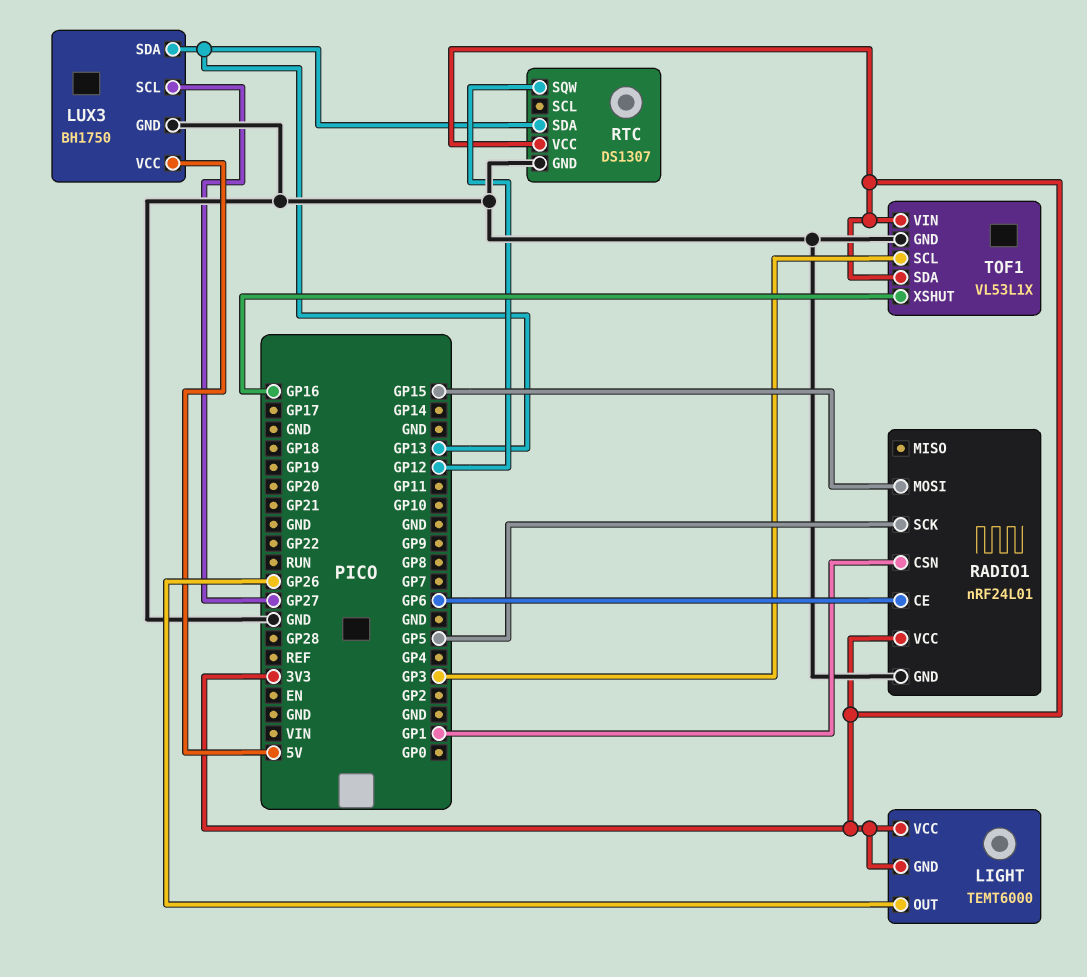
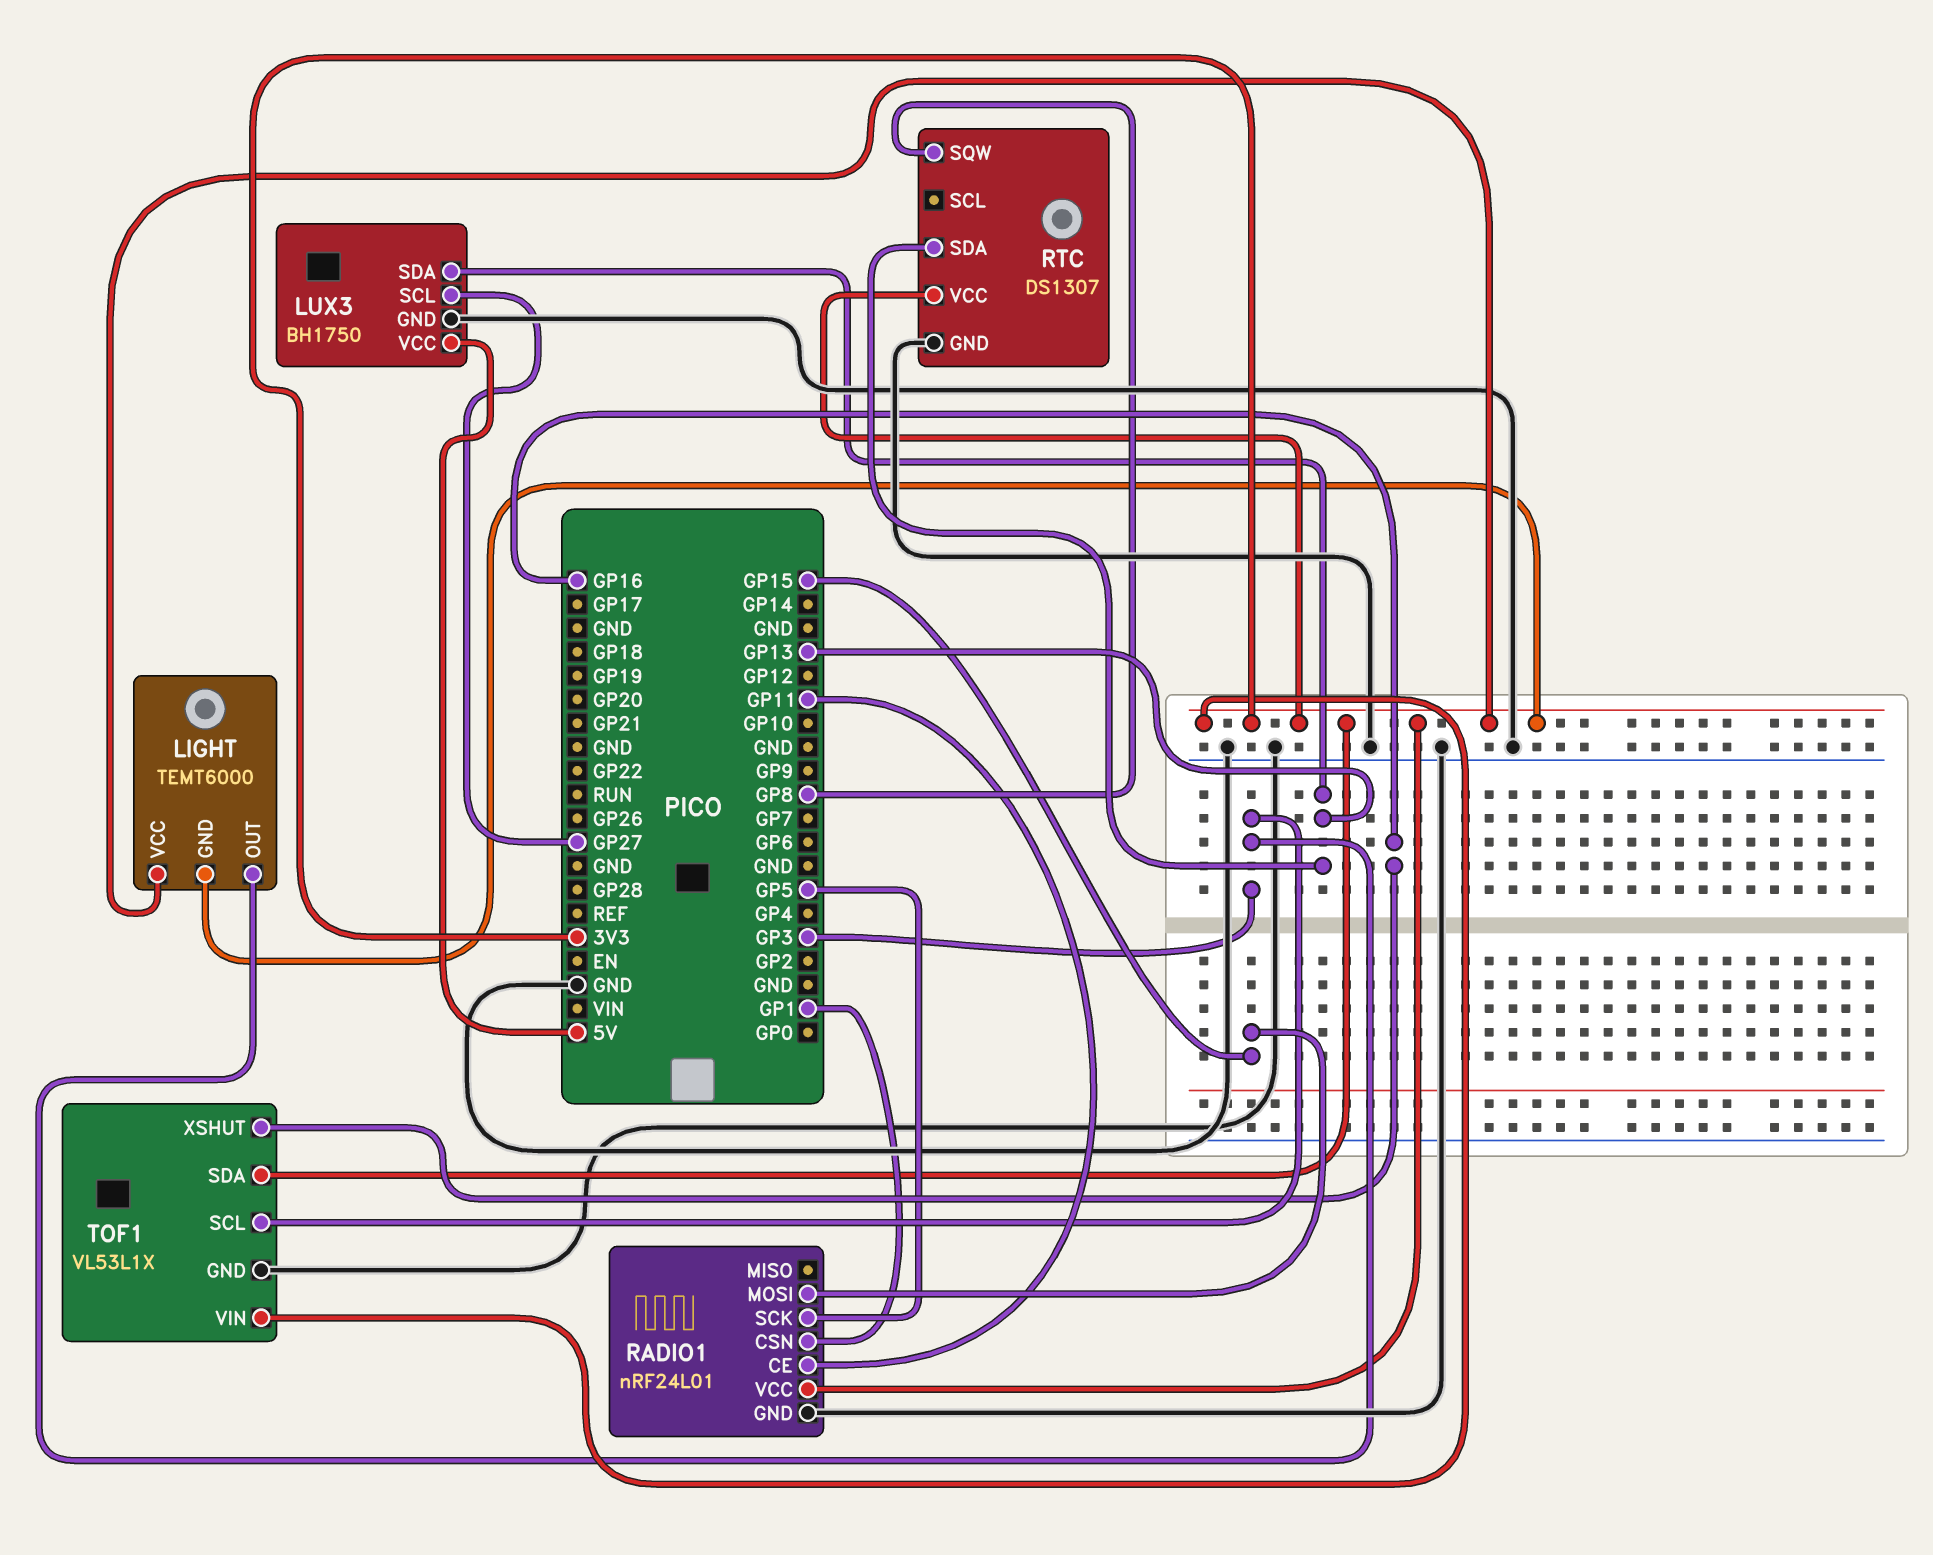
LIGHT pin OUT: GP26 -> GP3
RADIO1 pin CE: GP6 -> GP11
RTC pin SQW: GP12 -> GP8

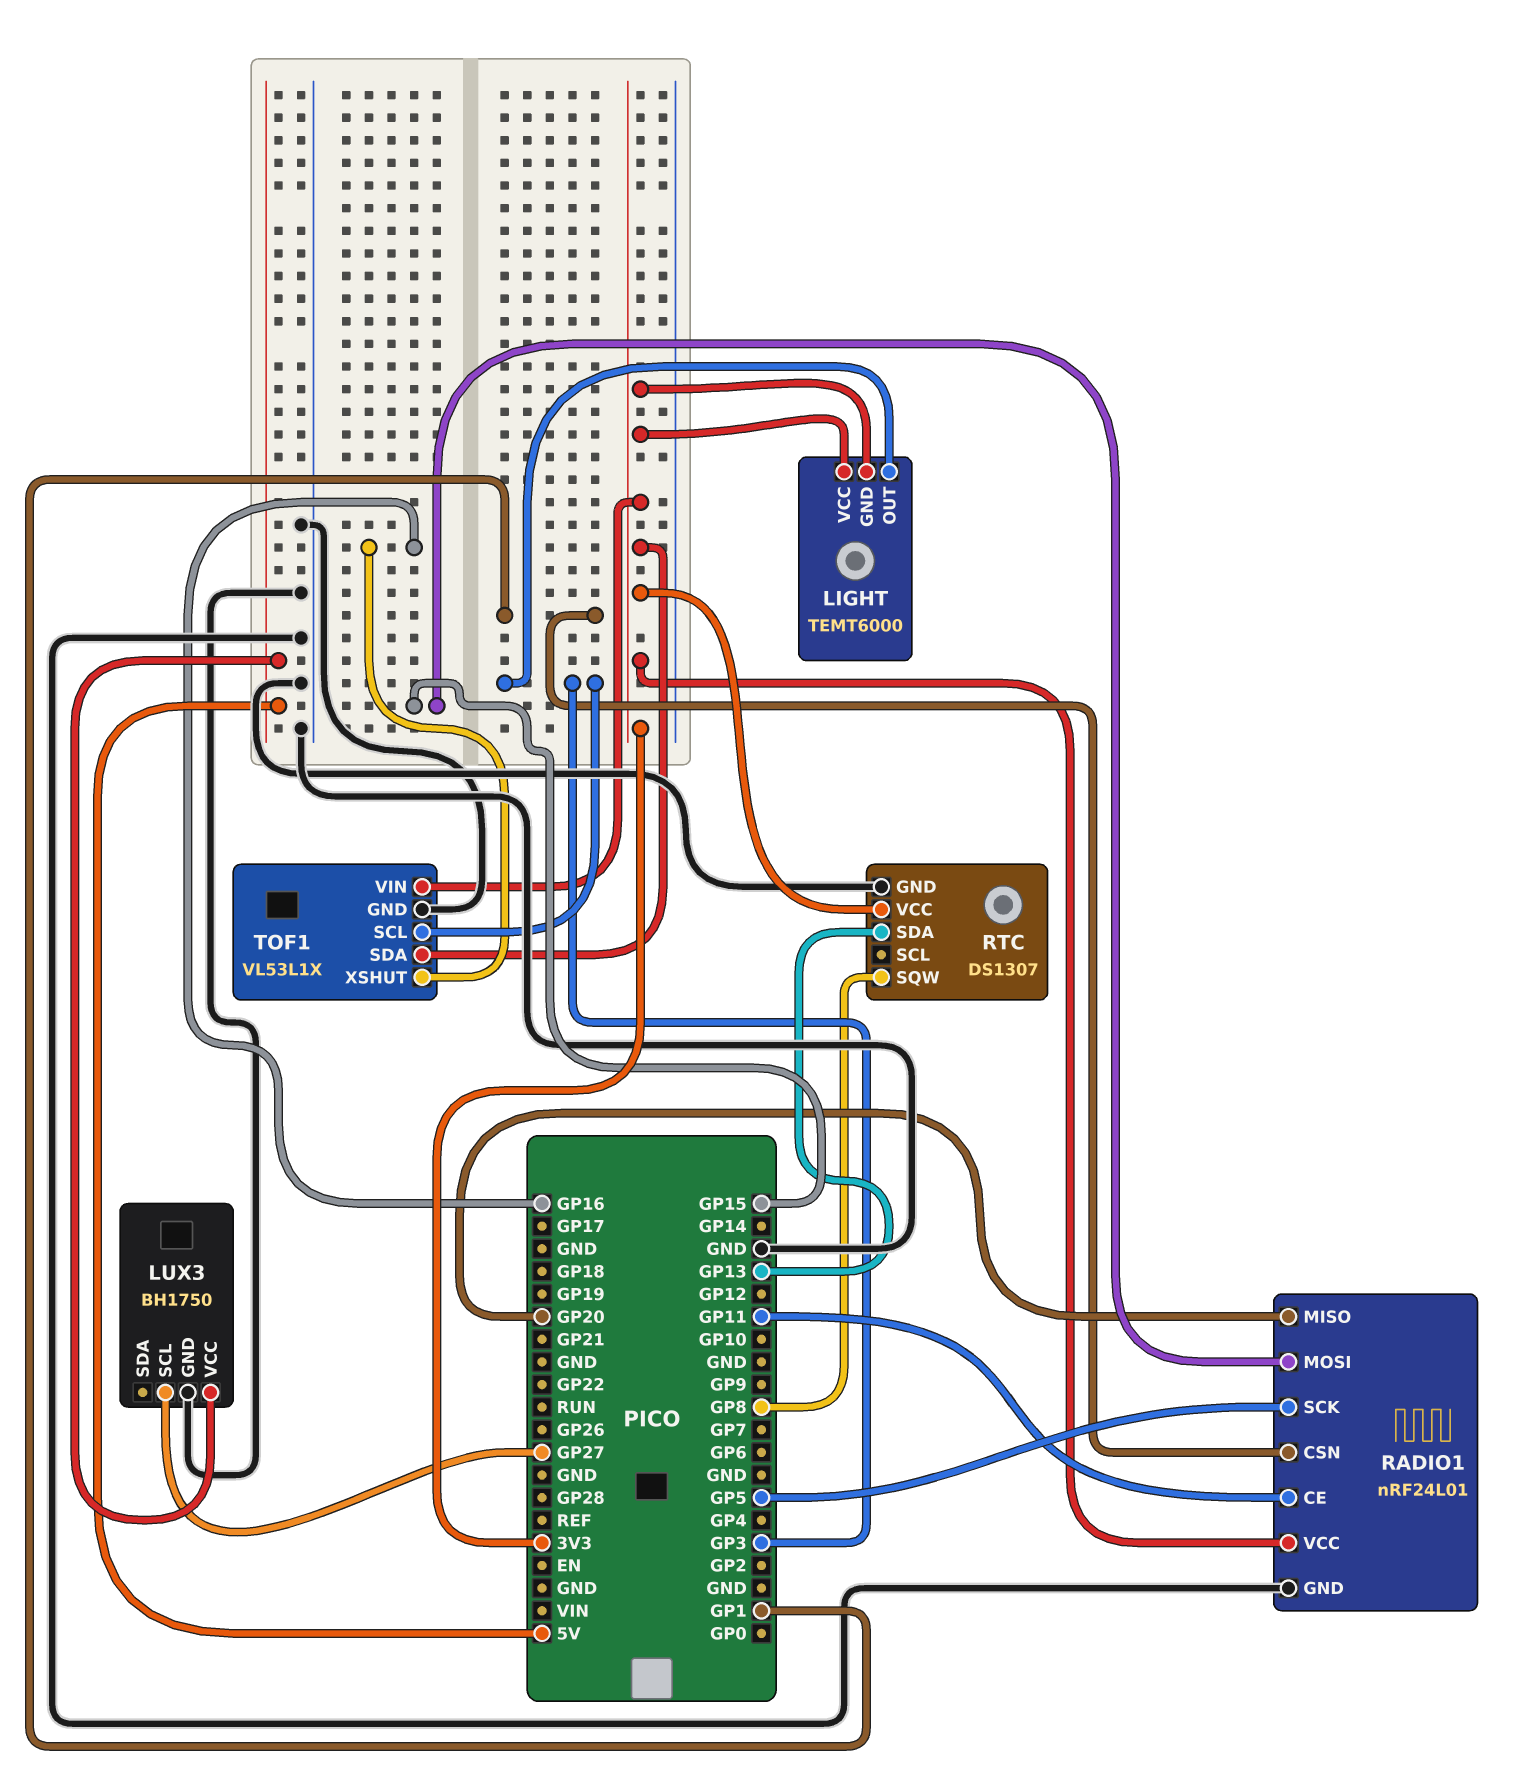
LUX3 pin SDA: GP13 -> none
RADIO1 pin MISO: none -> GP20

